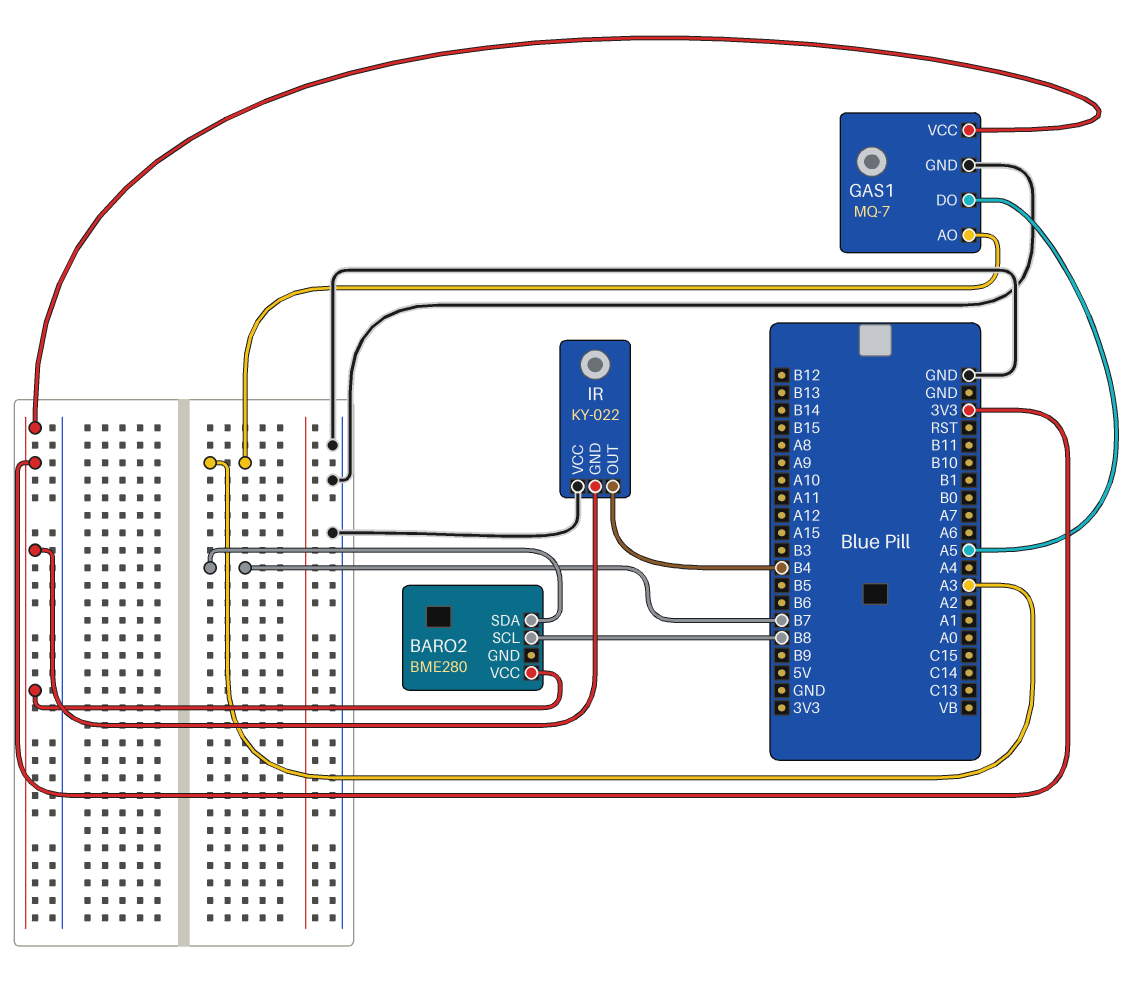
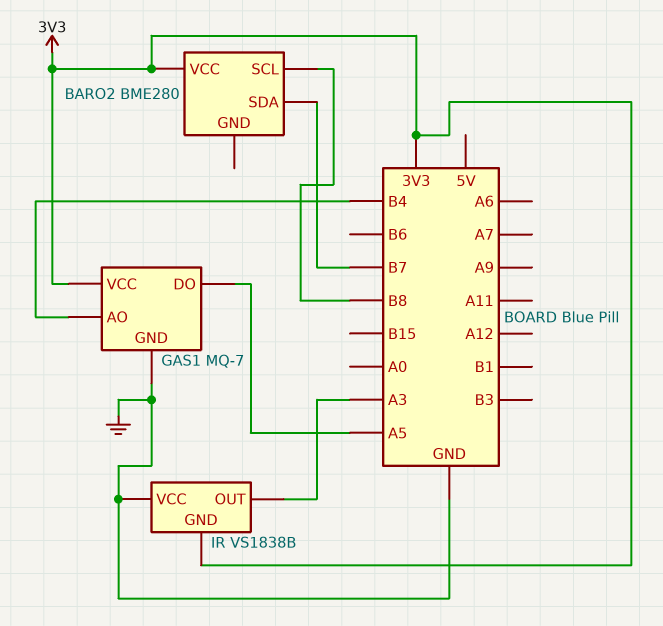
GAS1 pin AO: A3 -> B4
IR: KY-022 -> VS1838B
IR pin OUT: B4 -> A3

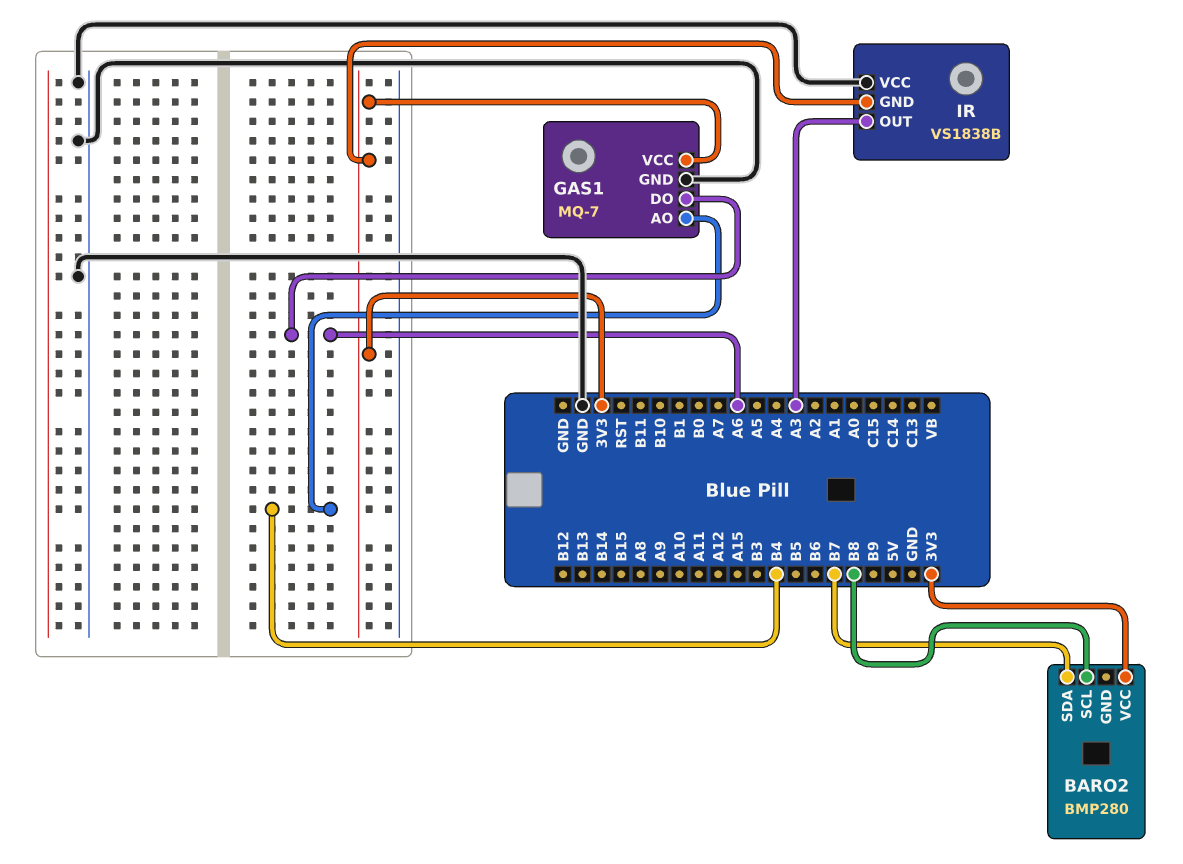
BARO2: BME280 -> BMP280
GAS1 pin DO: A5 -> A6

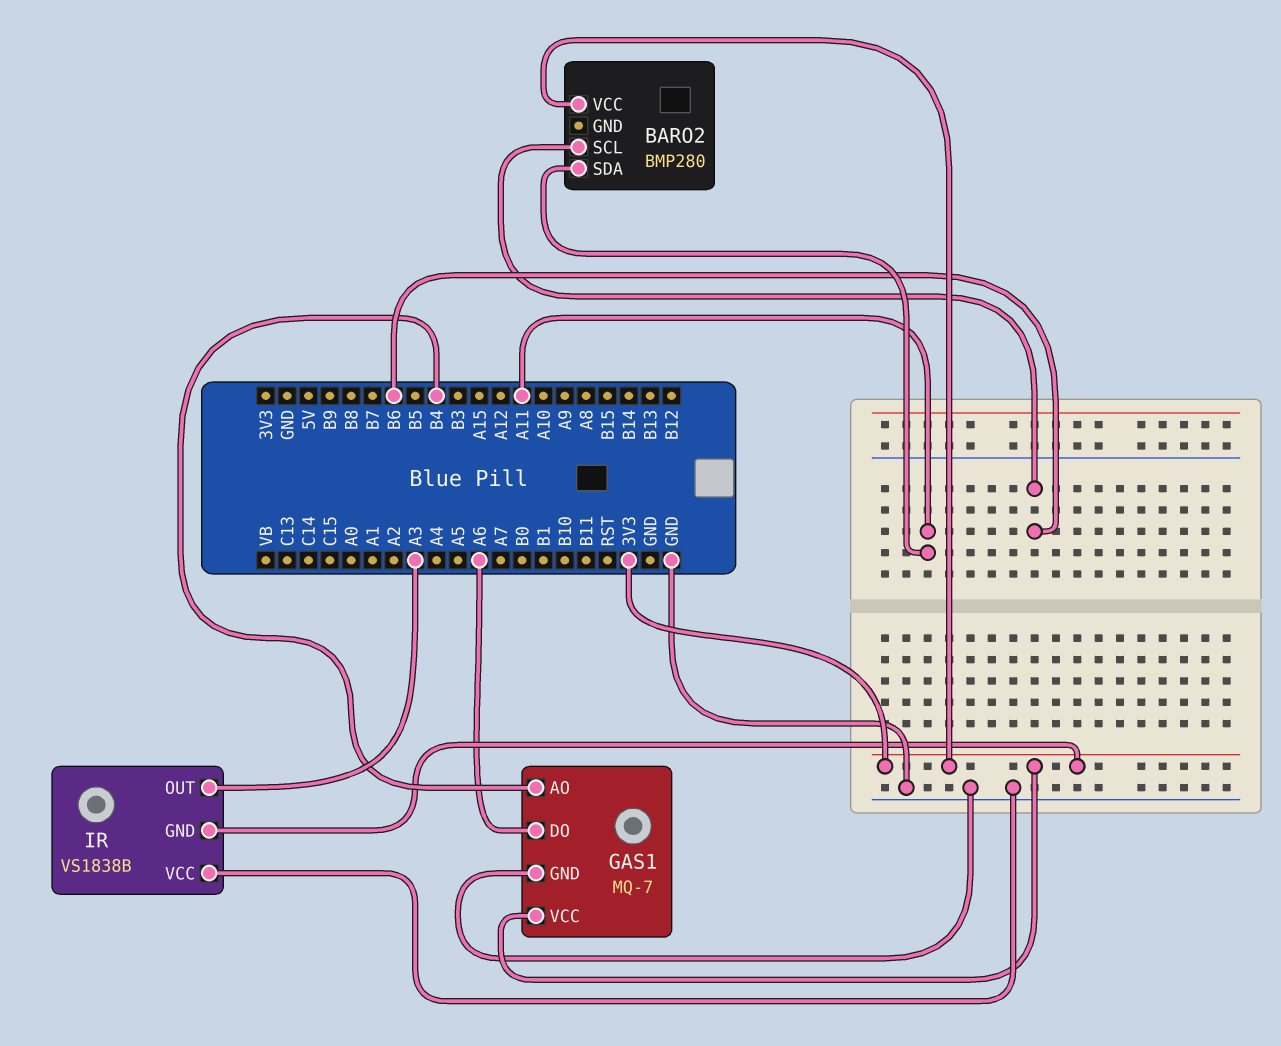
BARO2 pin SCL: B8 -> B6
BARO2 pin SDA: B7 -> A11

